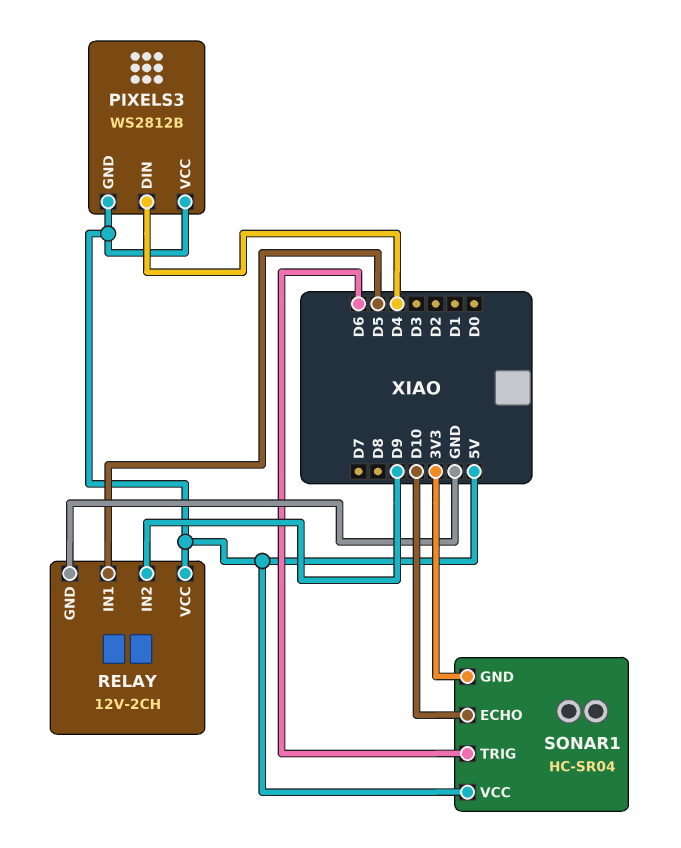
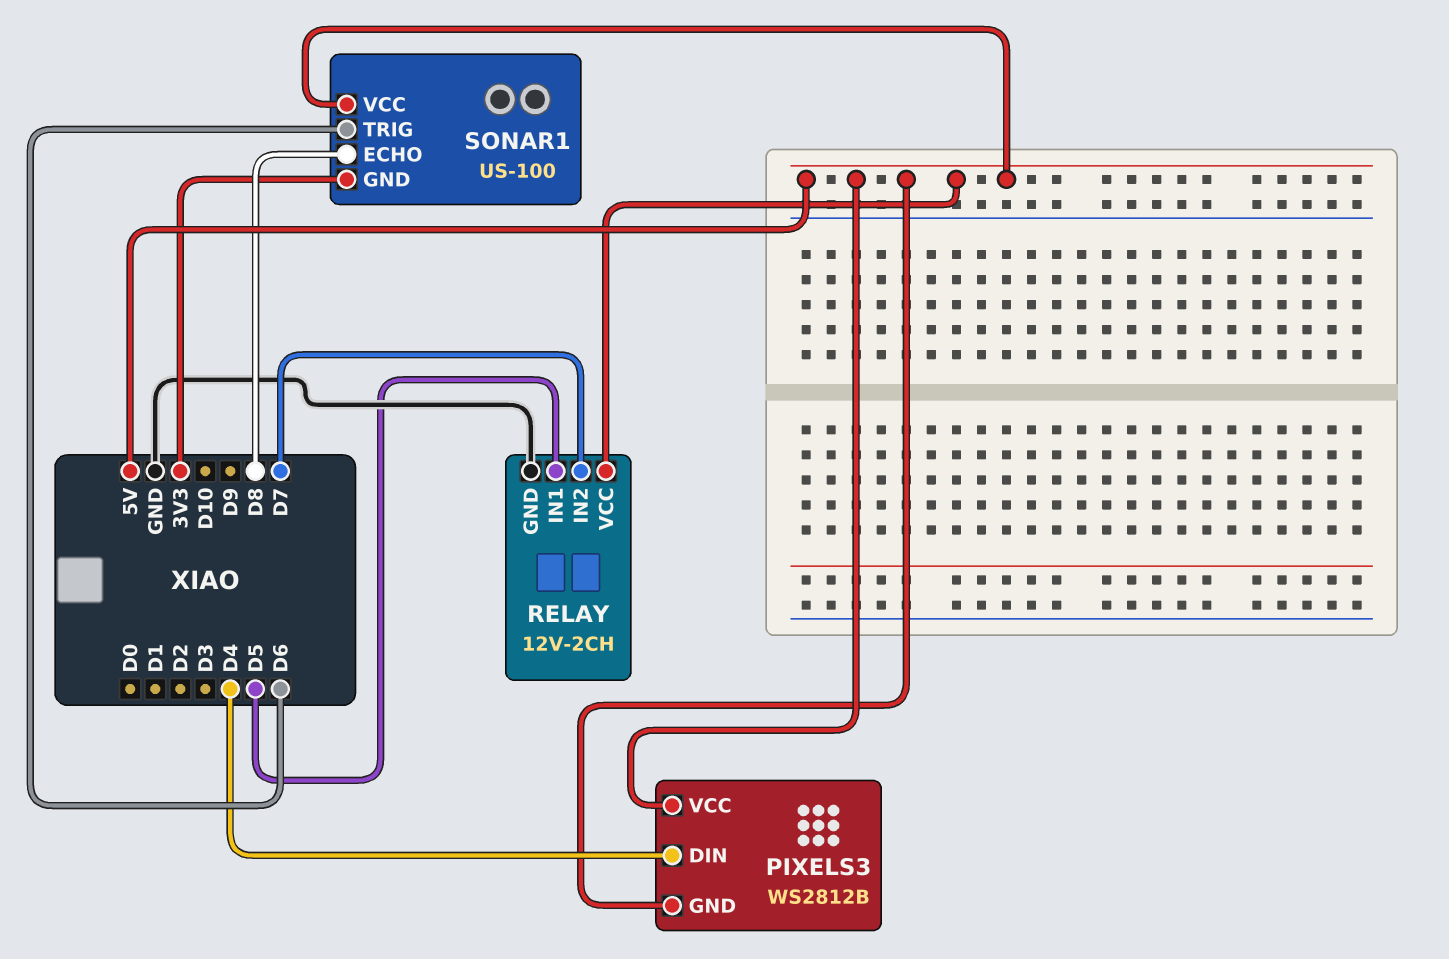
RELAY pin IN2: D9 -> D7
SONAR1: HC-SR04 -> US-100
SONAR1 pin ECHO: D10 -> D8

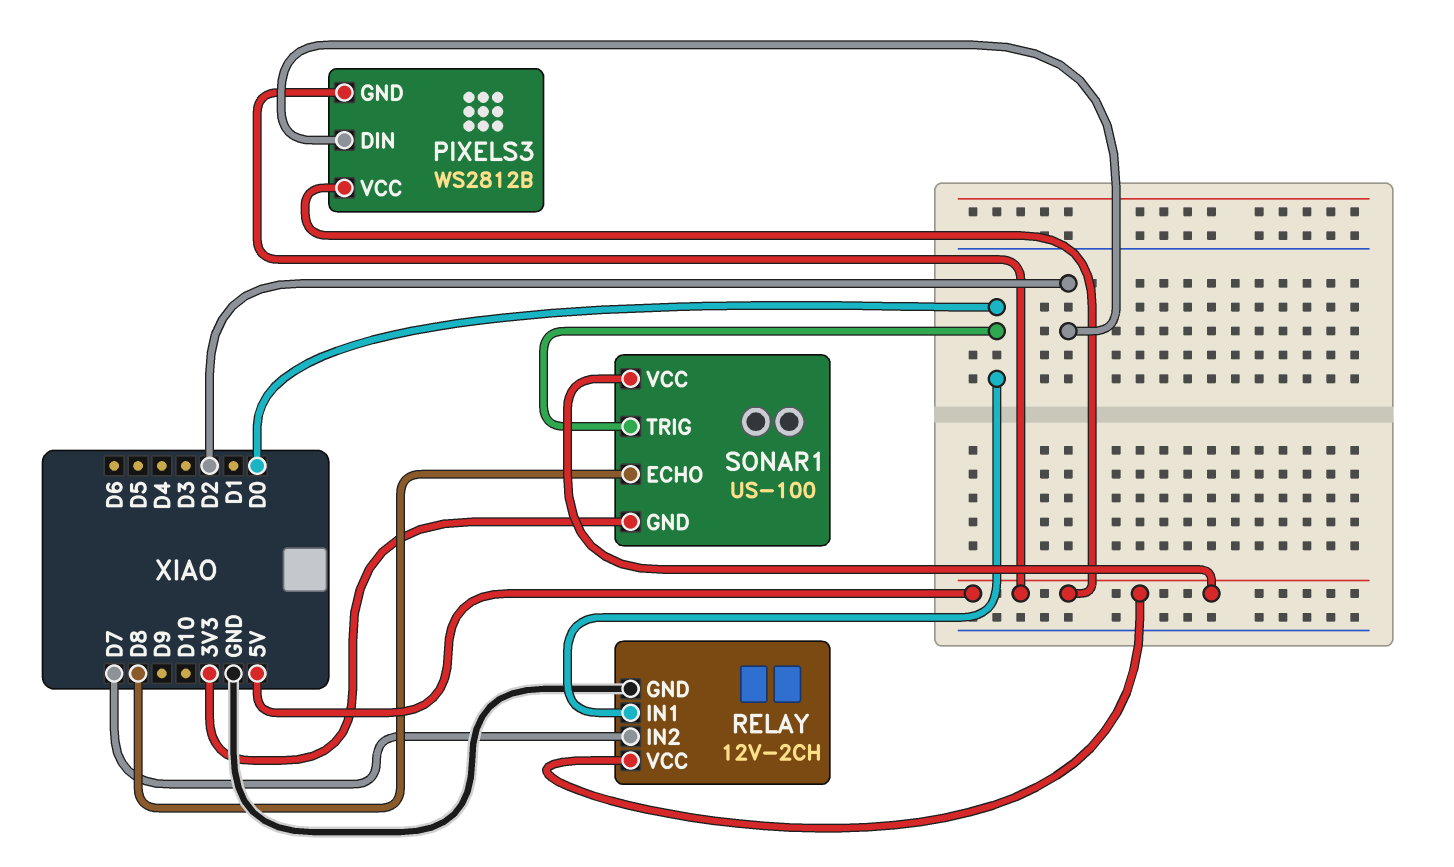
PIXELS3 pin DIN: D4 -> D2
RELAY pin IN1: D5 -> D0
SONAR1 pin TRIG: D6 -> D0

